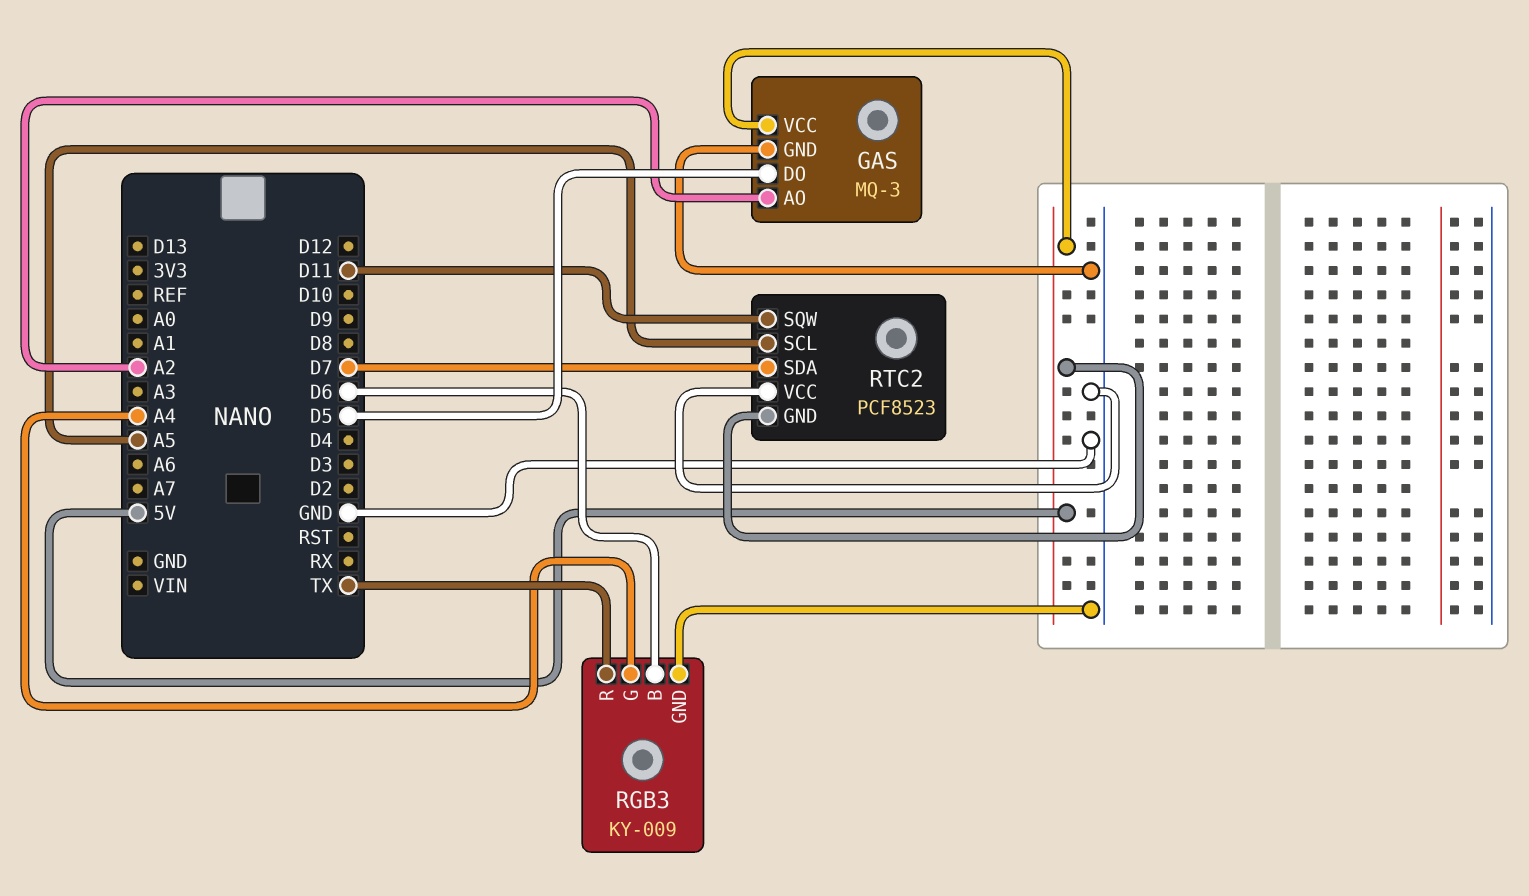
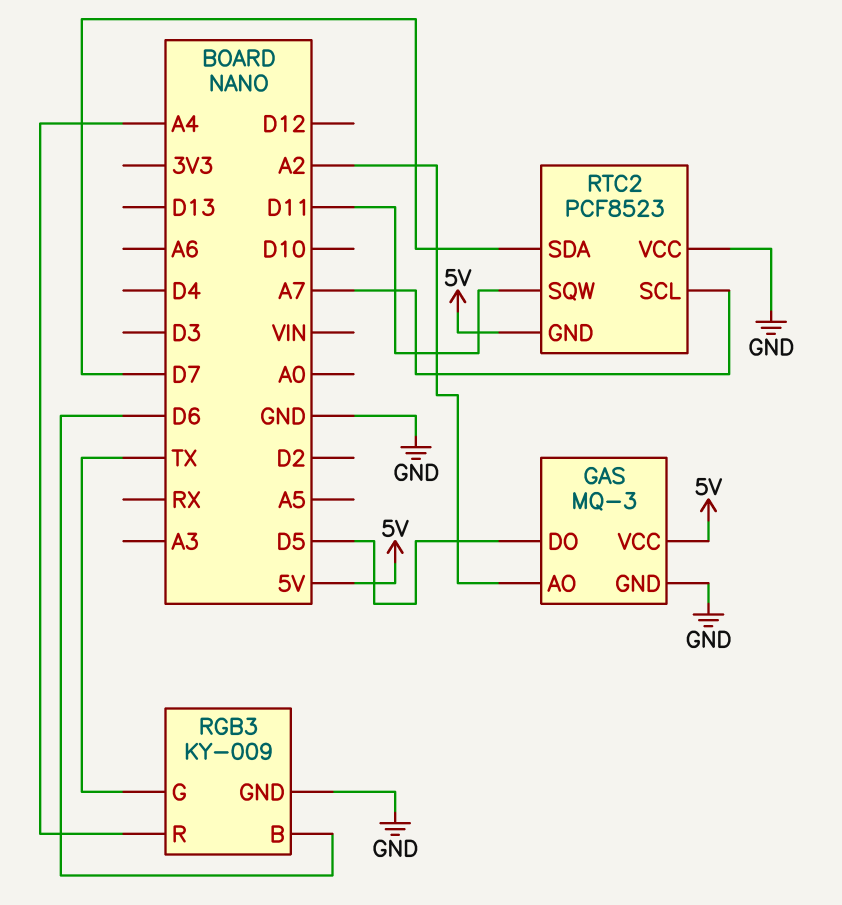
RGB3 pin G: A4 -> TX
RGB3 pin R: TX -> A4
RTC2 pin SCL: A5 -> A7

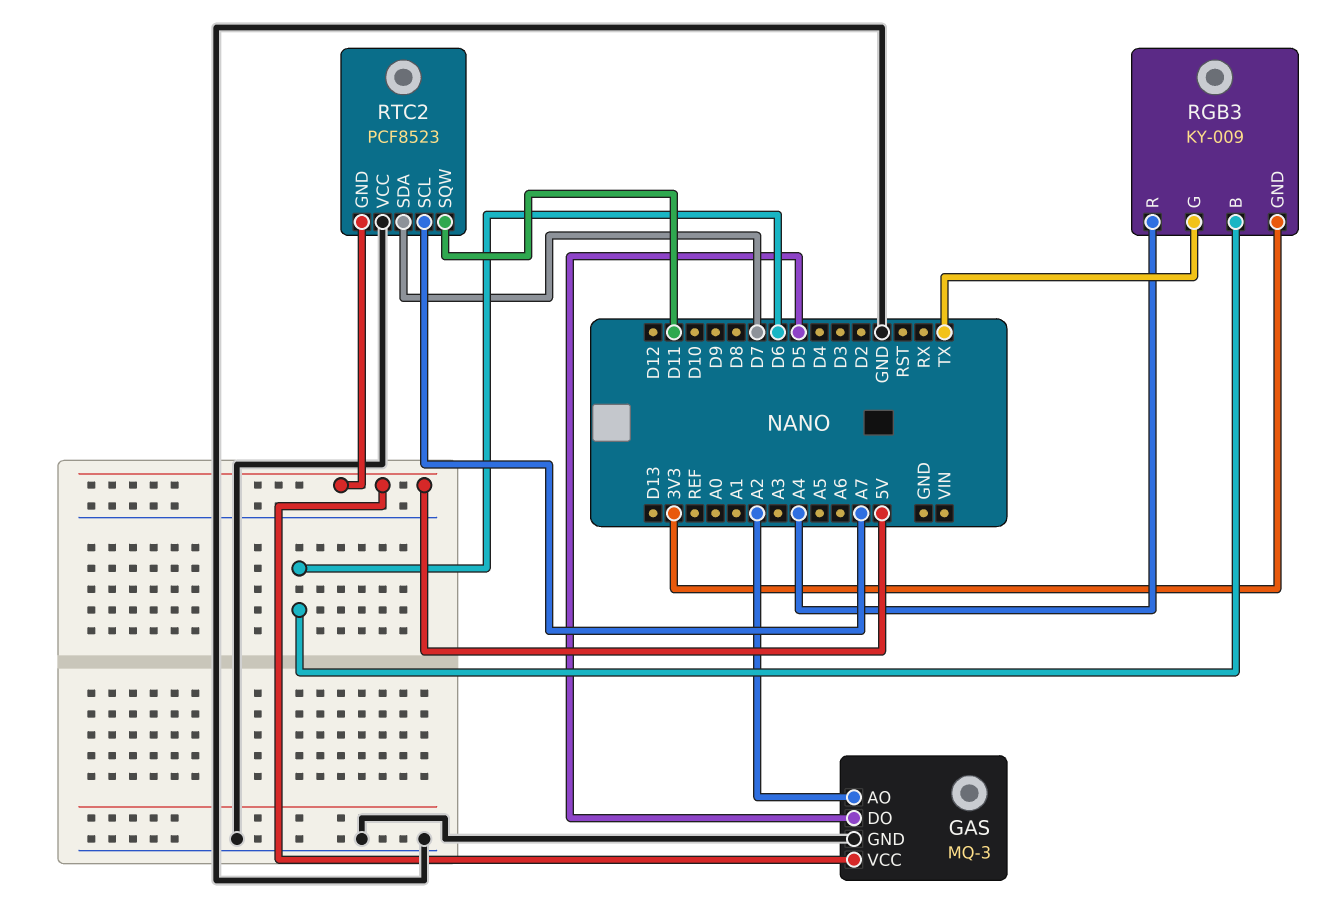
RGB3 pin GND: GND -> 3V3

